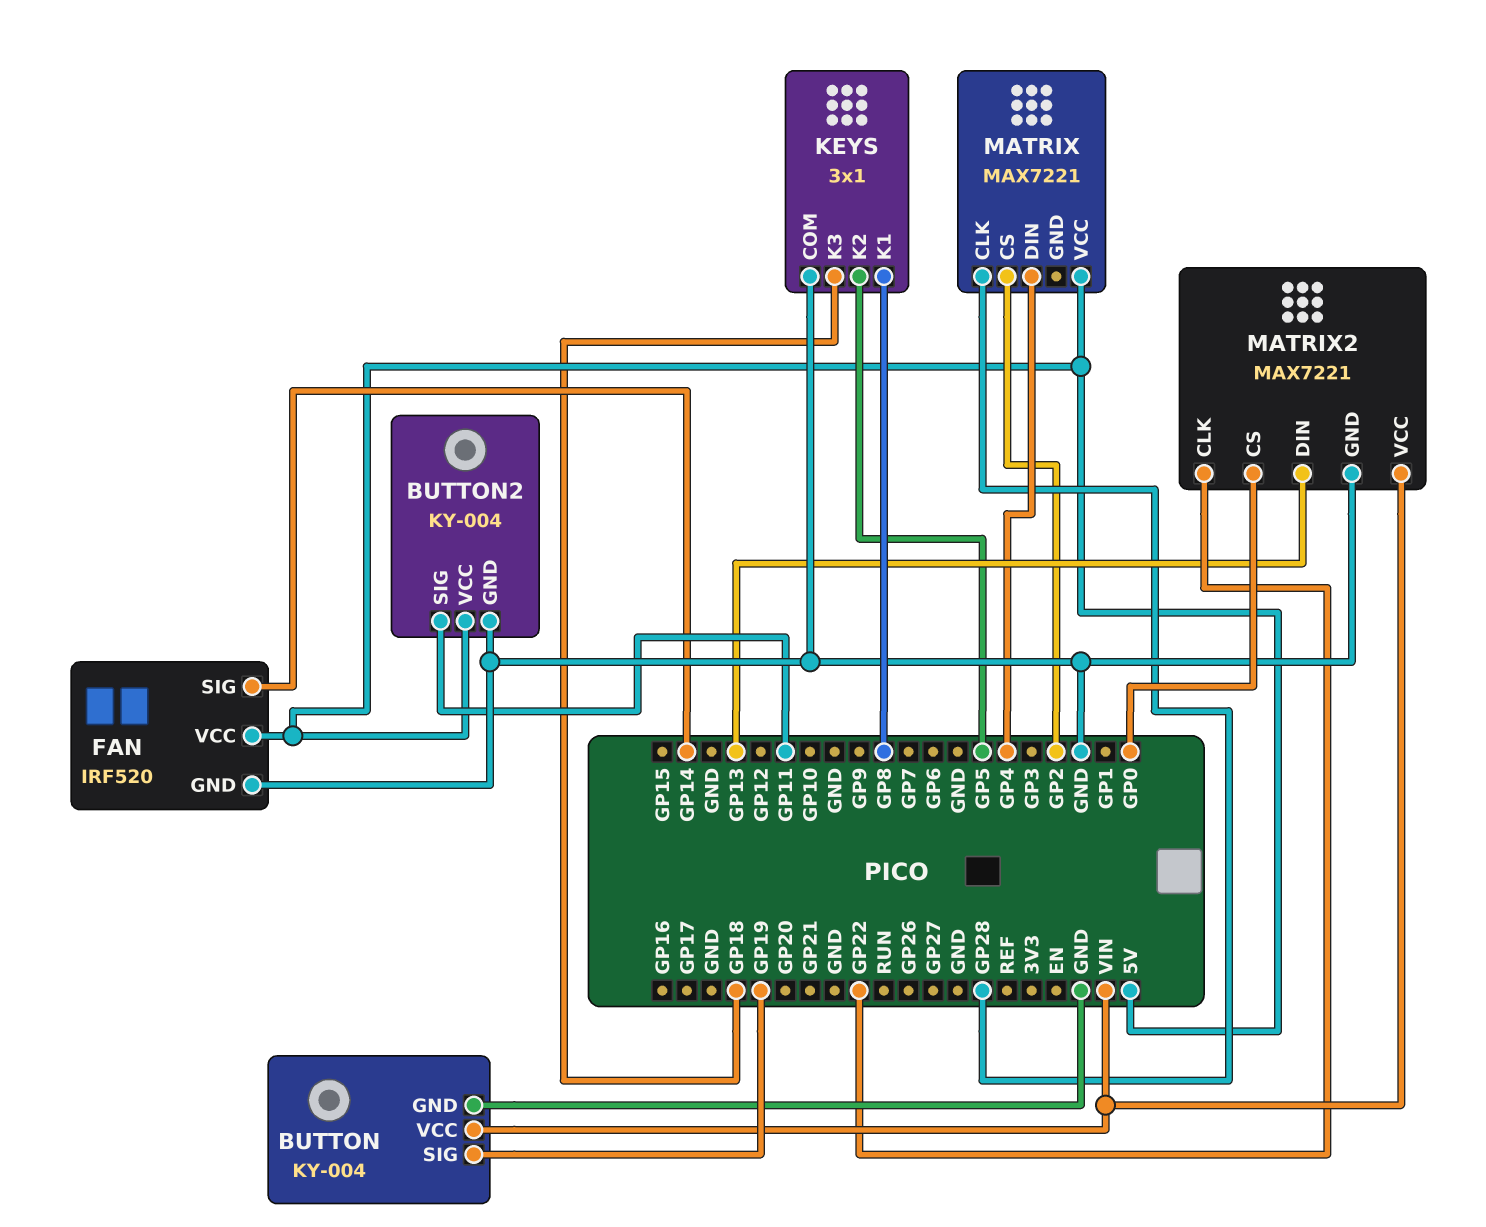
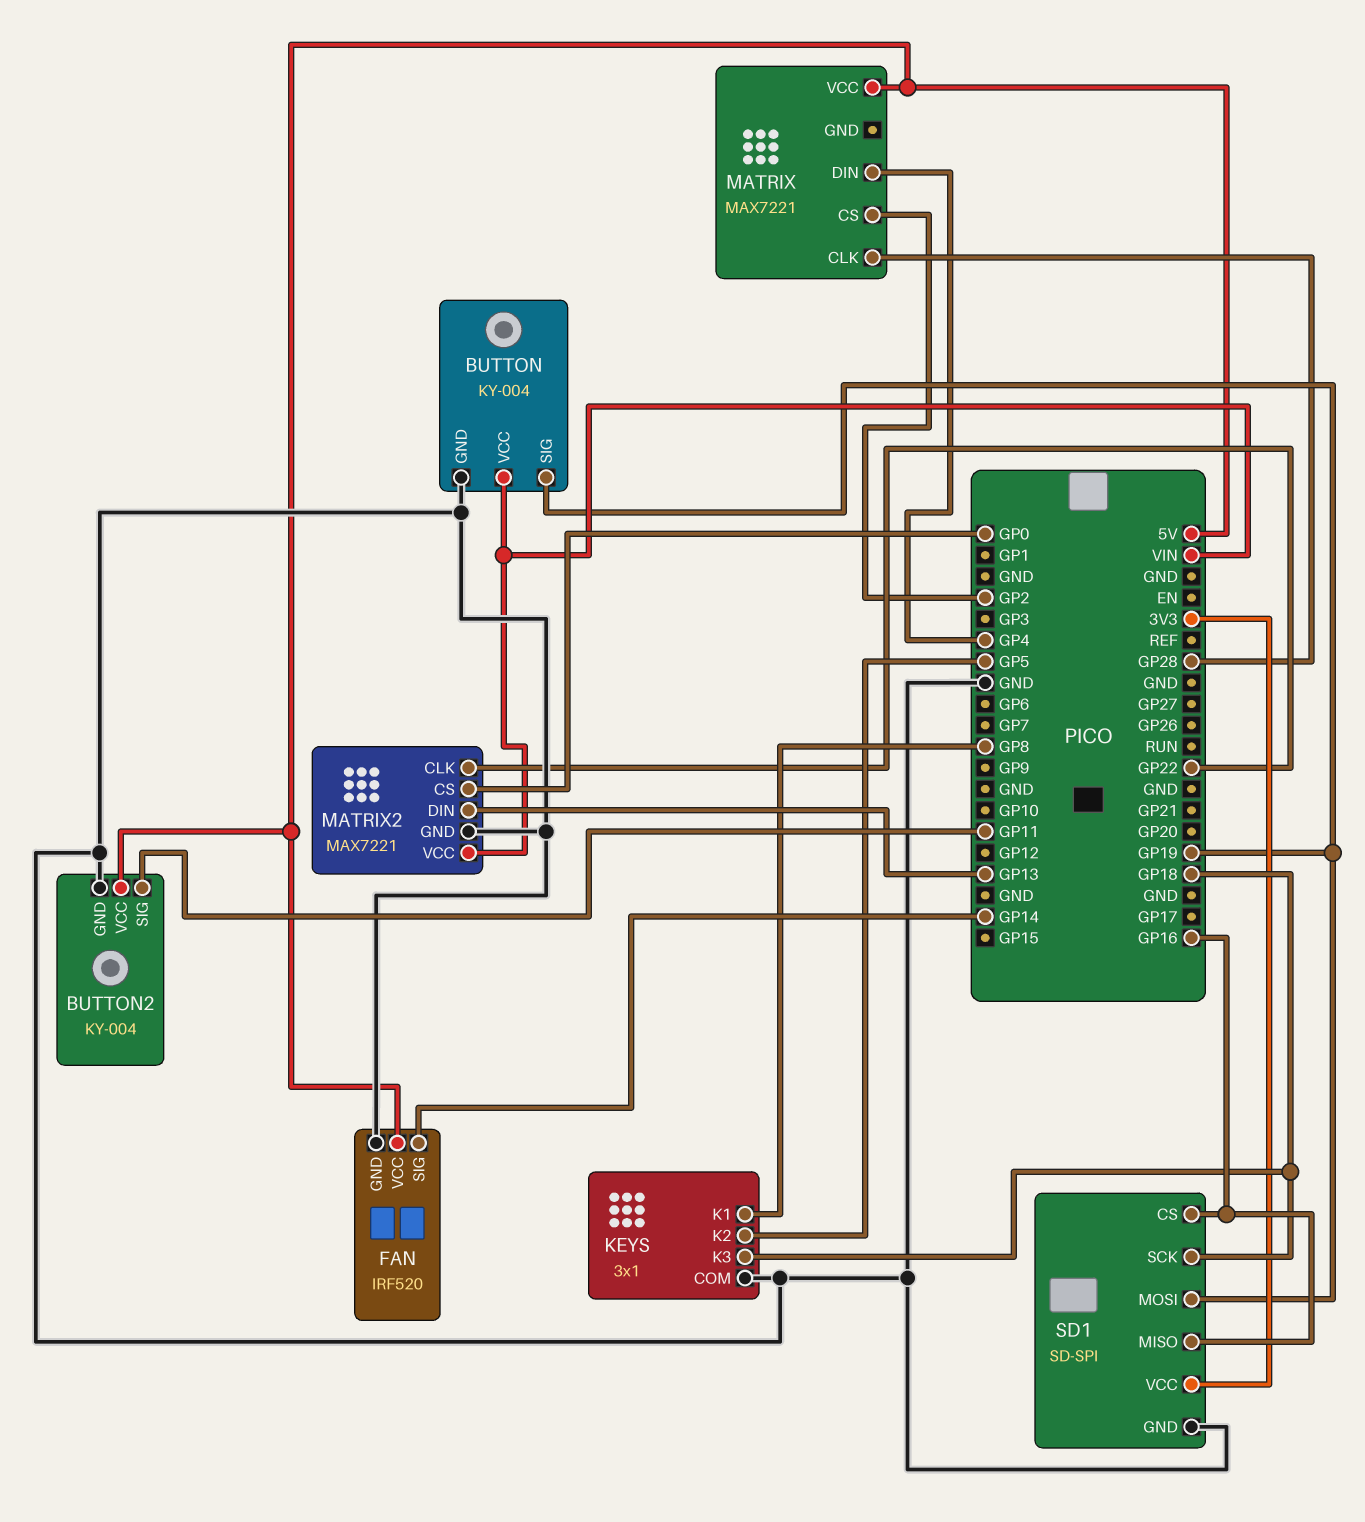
SD1: none -> SD-SPI
SD1 pin CS: none -> GP16
SD1 pin GND: none -> GND
SD1 pin MISO: none -> GP16
SD1 pin MOSI: none -> GP19
SD1 pin SCK: none -> GP18
SD1 pin VCC: none -> 3V3

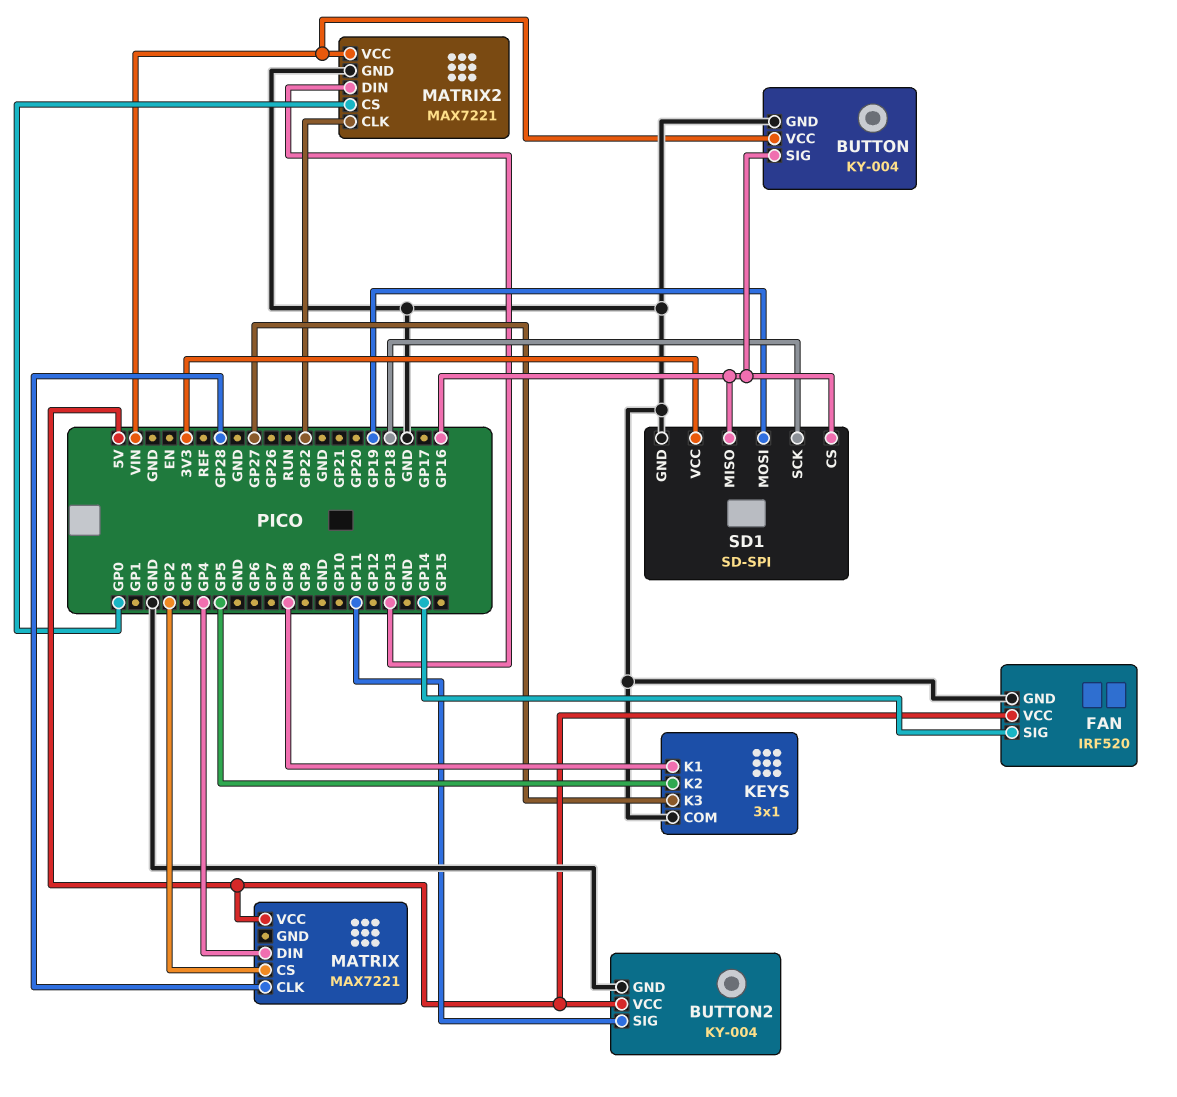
BUTTON pin SIG: GP19 -> GP16
KEYS pin K3: GP18 -> GP27

